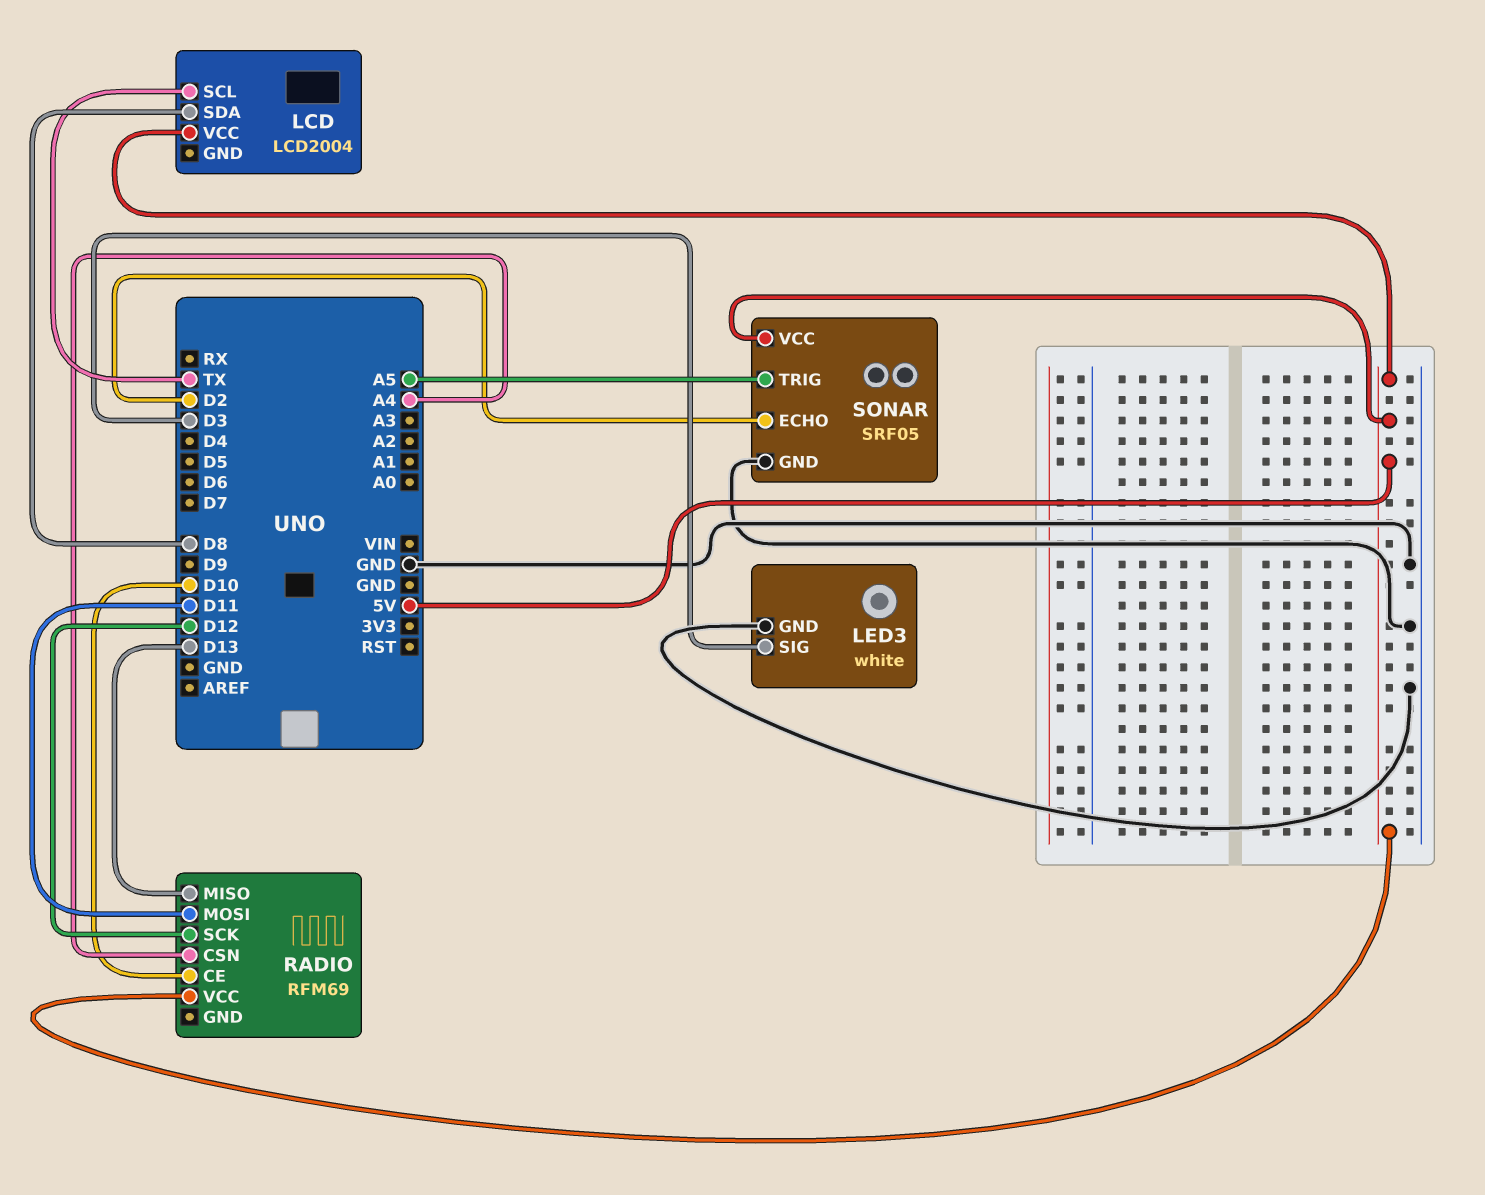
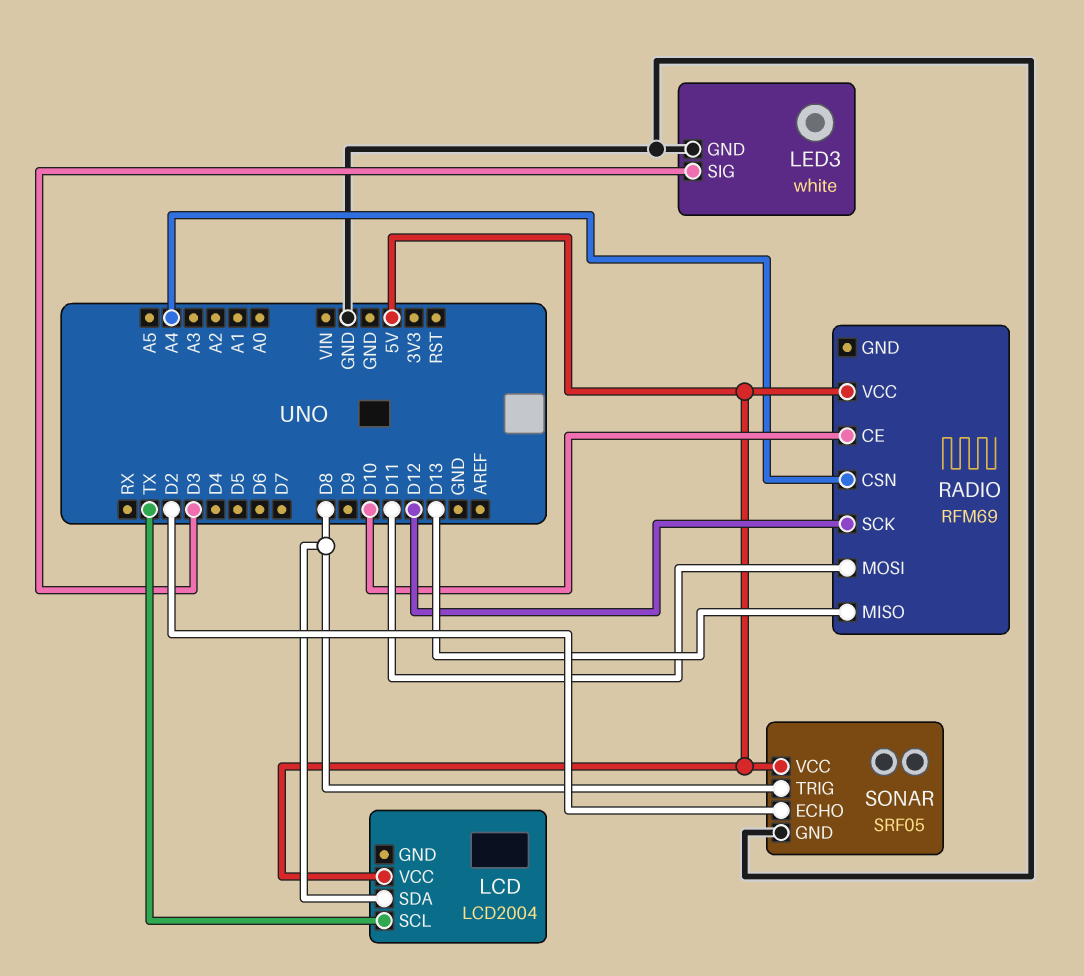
SONAR pin TRIG: A5 -> D8

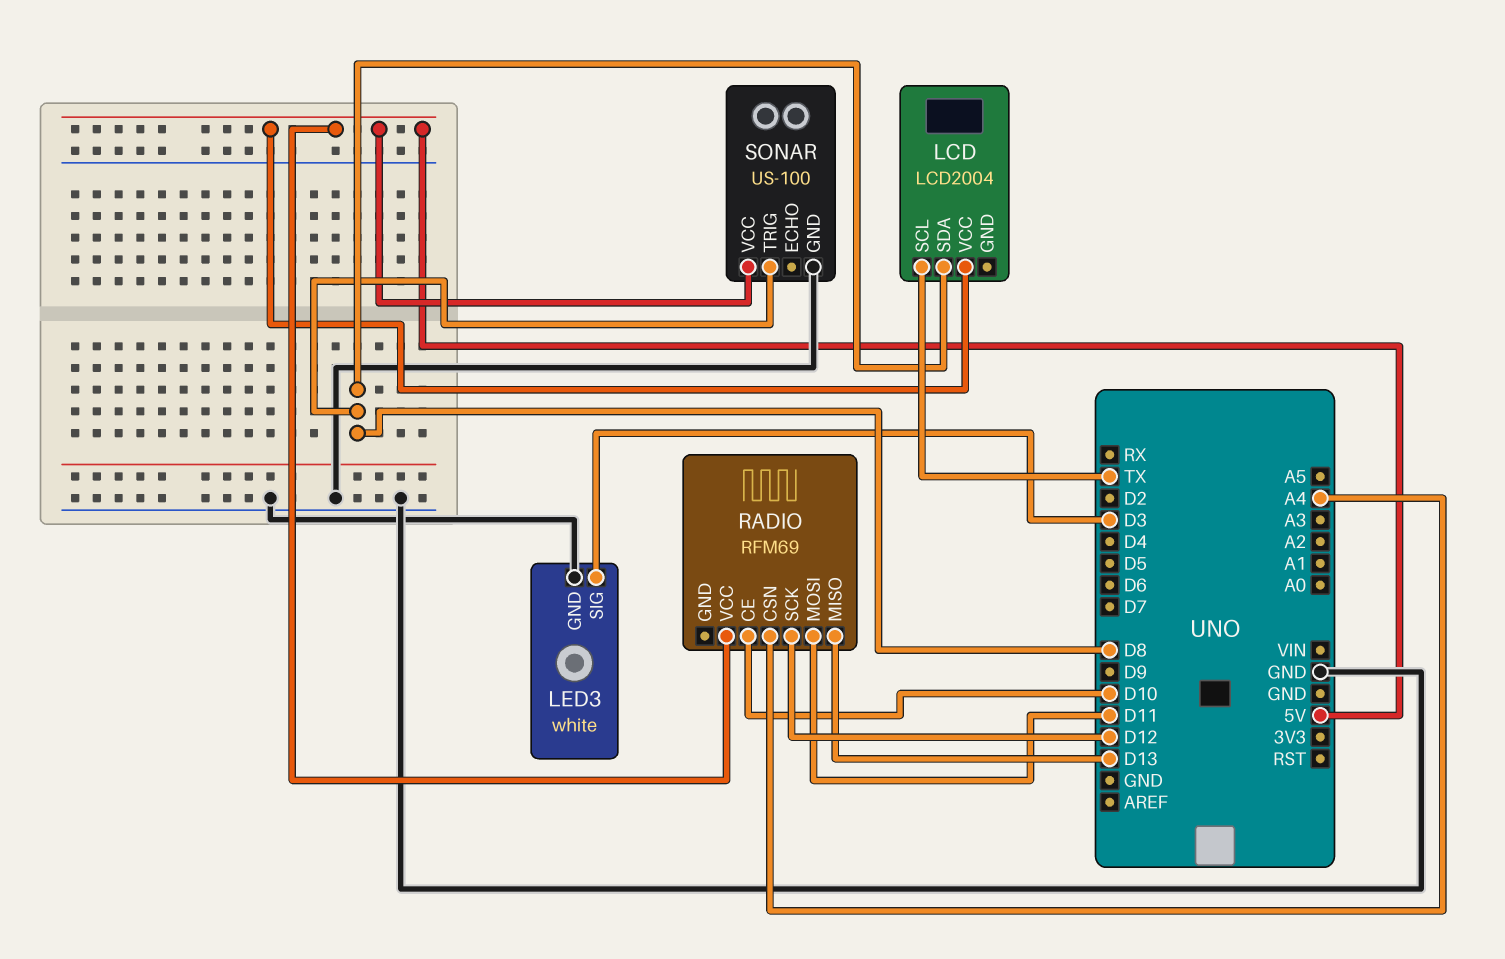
SONAR: SRF05 -> US-100
SONAR pin ECHO: D2 -> none

